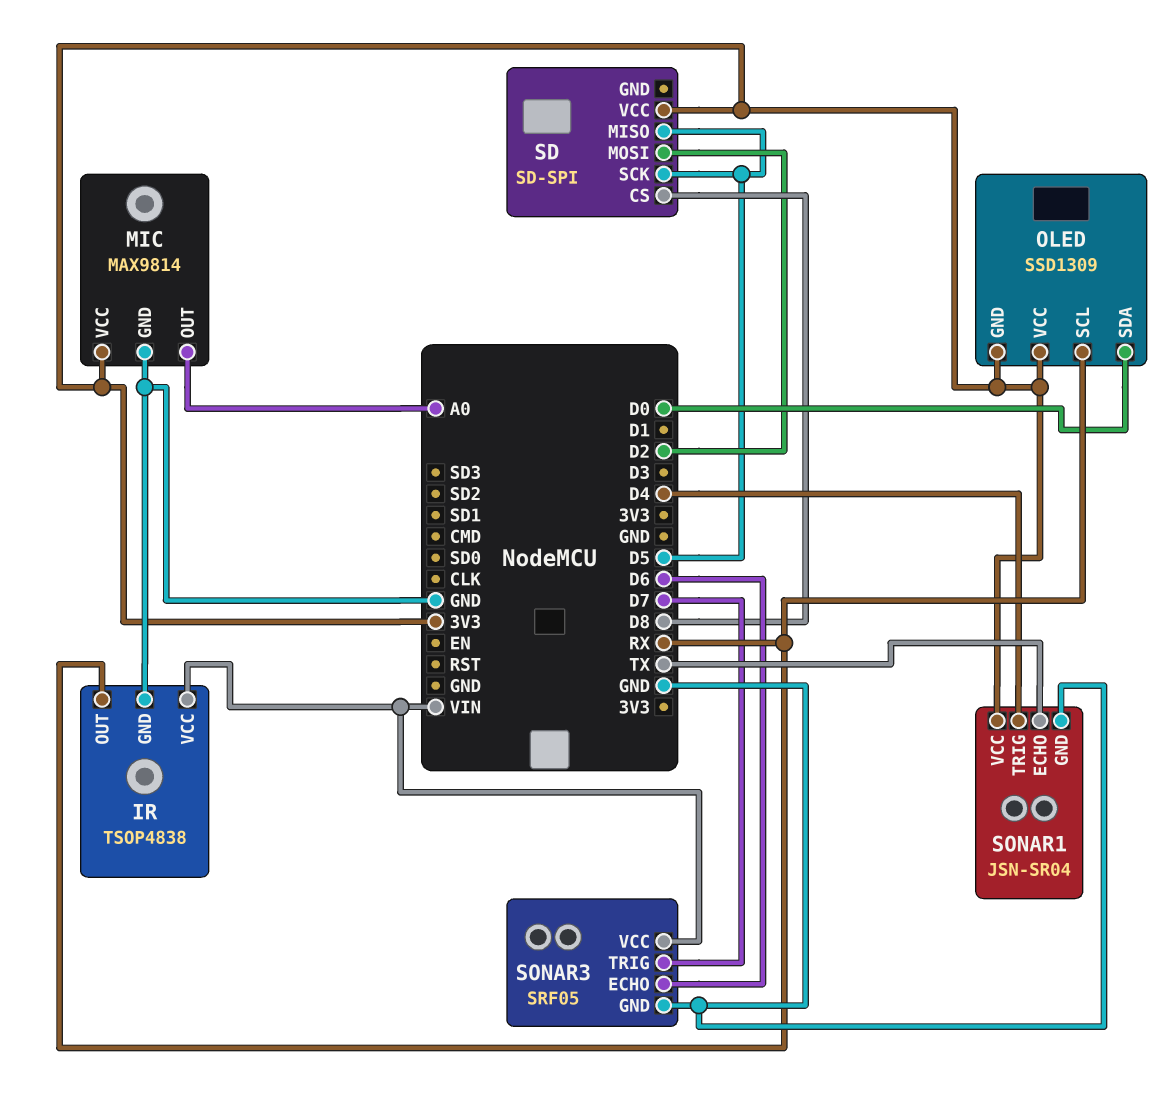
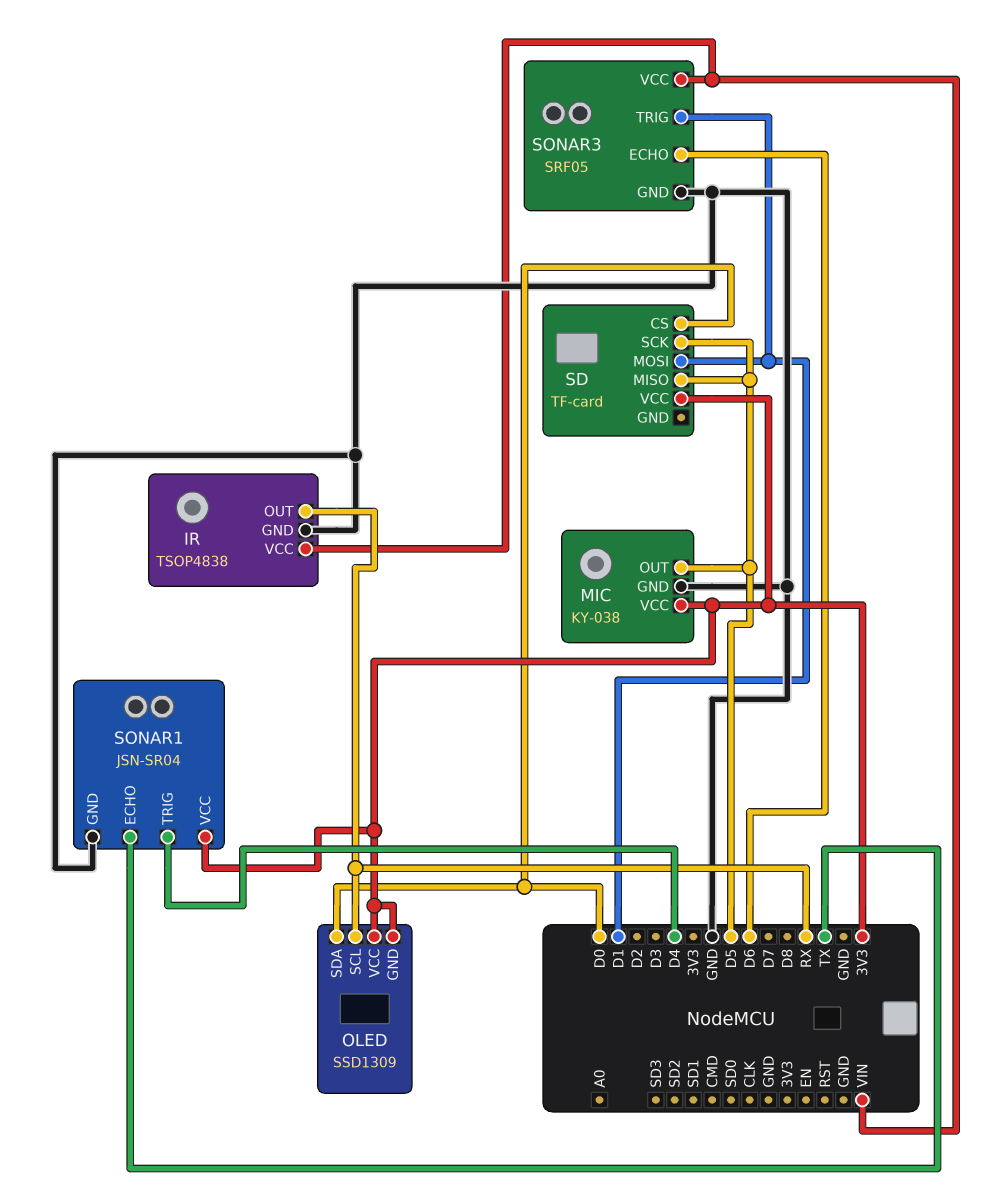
MIC: MAX9814 -> KY-038
MIC pin OUT: A0 -> D5
SD: SD-SPI -> TF-card
SD pin CS: D8 -> D0
SD pin MOSI: D2 -> D1
SONAR3 pin TRIG: D7 -> D1

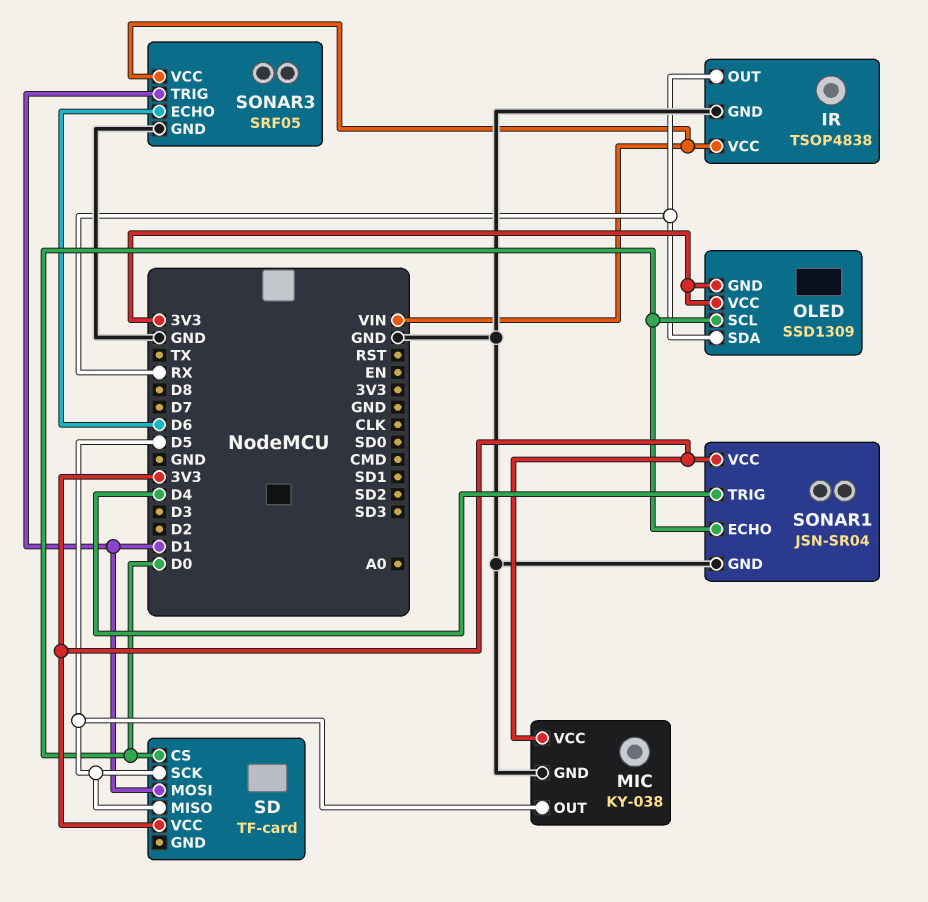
OLED pin SCL: RX -> D0
OLED pin SDA: D0 -> RX
SONAR1 pin ECHO: TX -> D0

